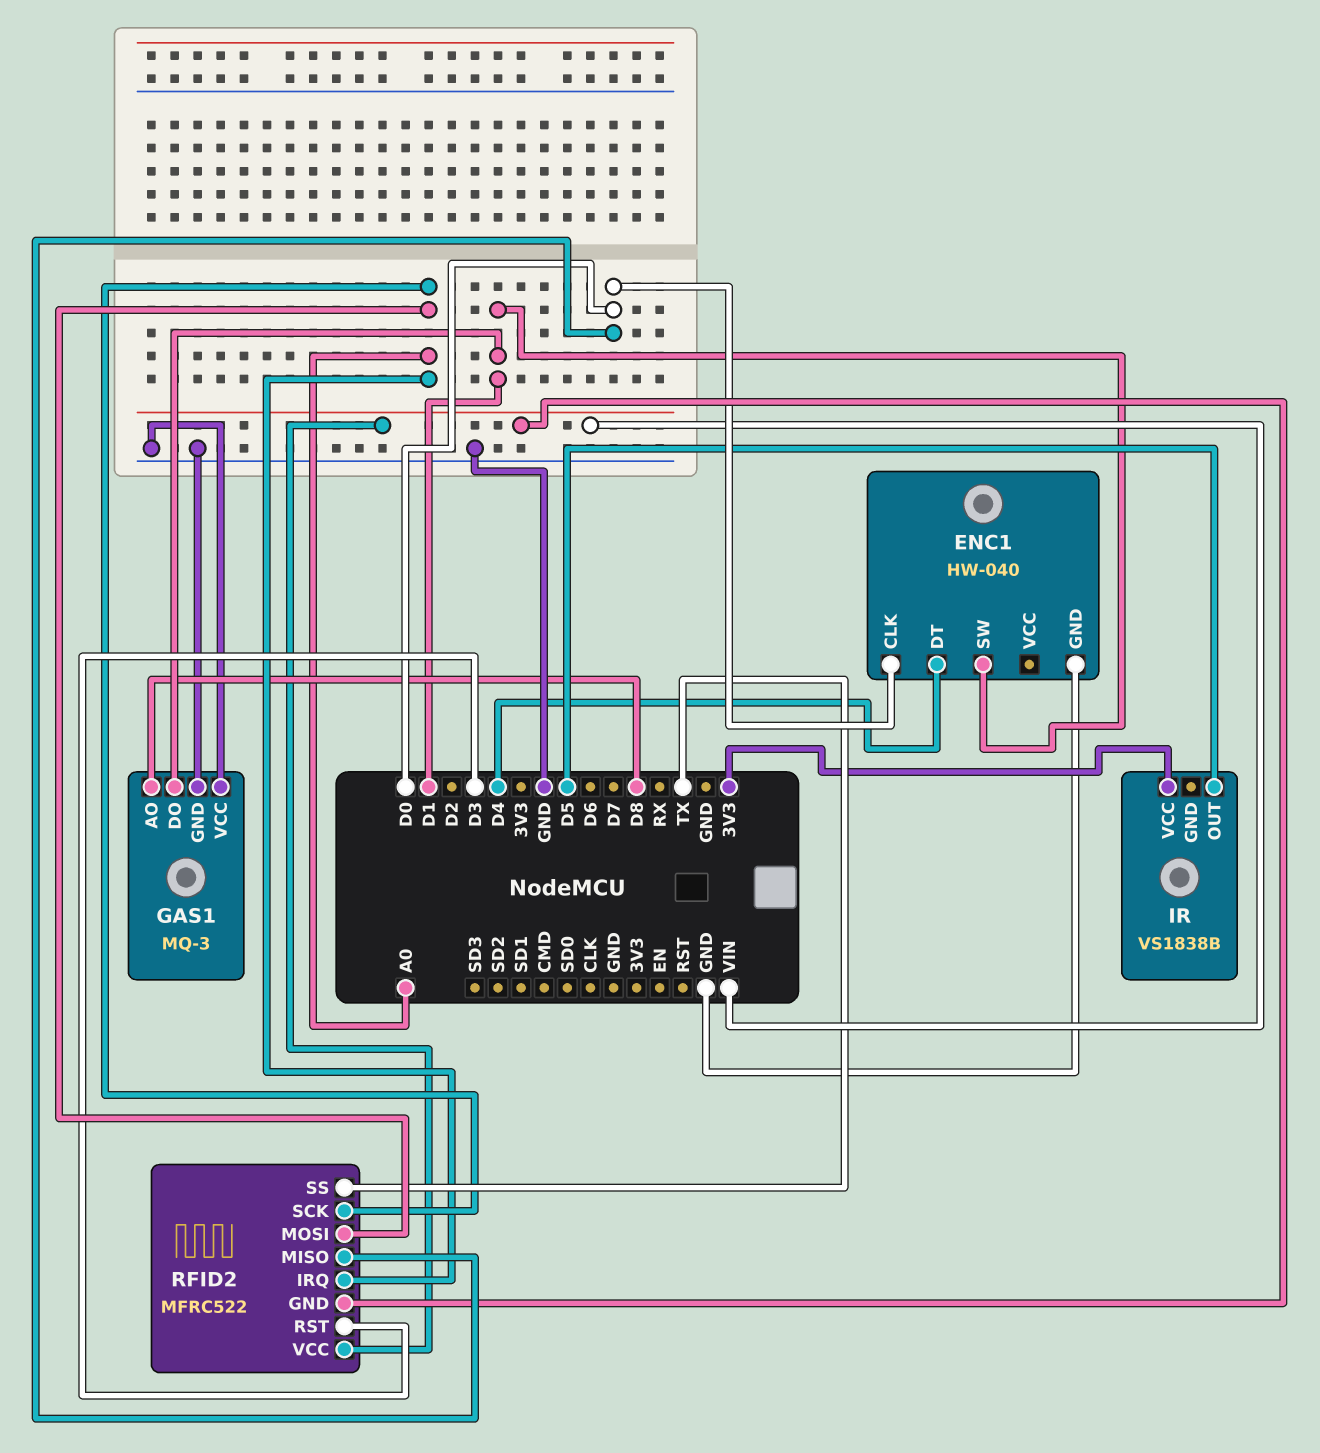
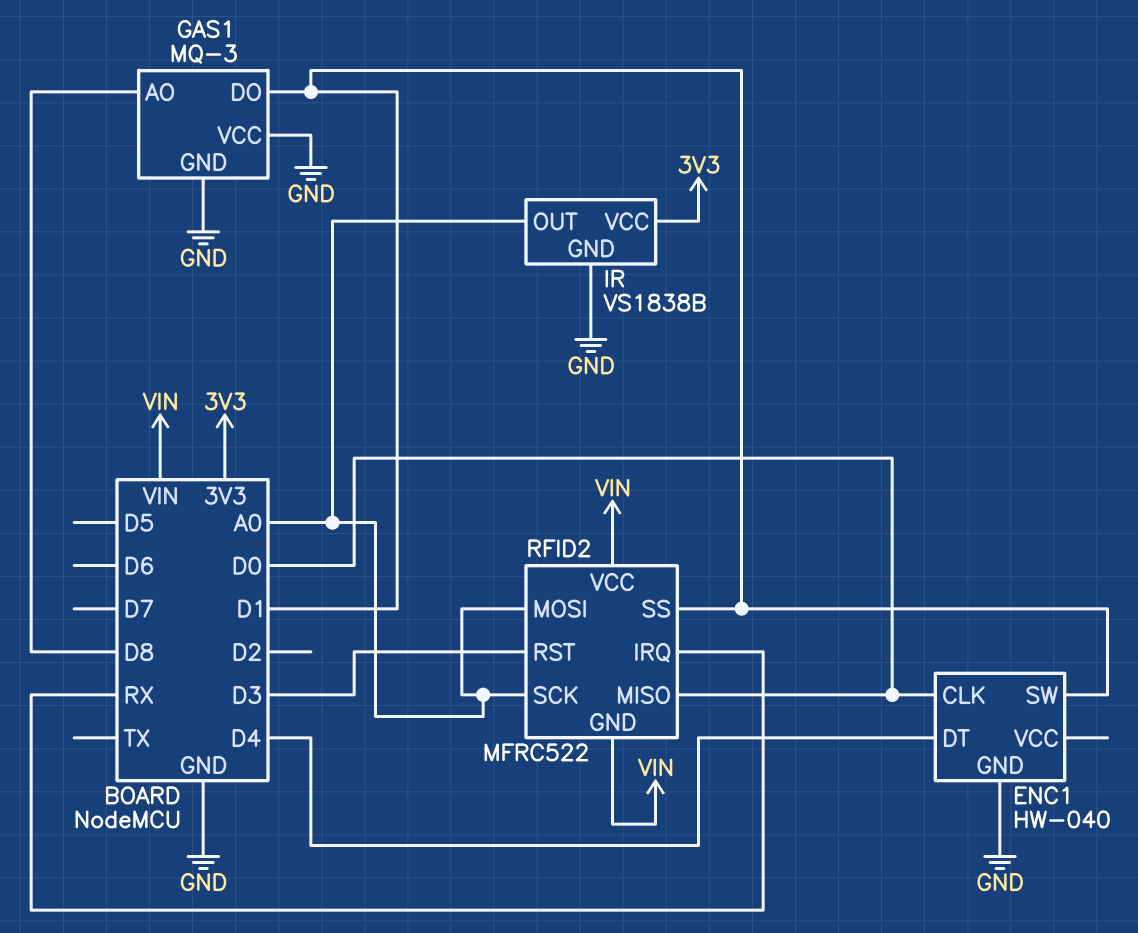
IR pin GND: none -> GND
IR pin OUT: D5 -> A0
RFID2 pin IRQ: A0 -> RX
RFID2 pin SS: TX -> D1

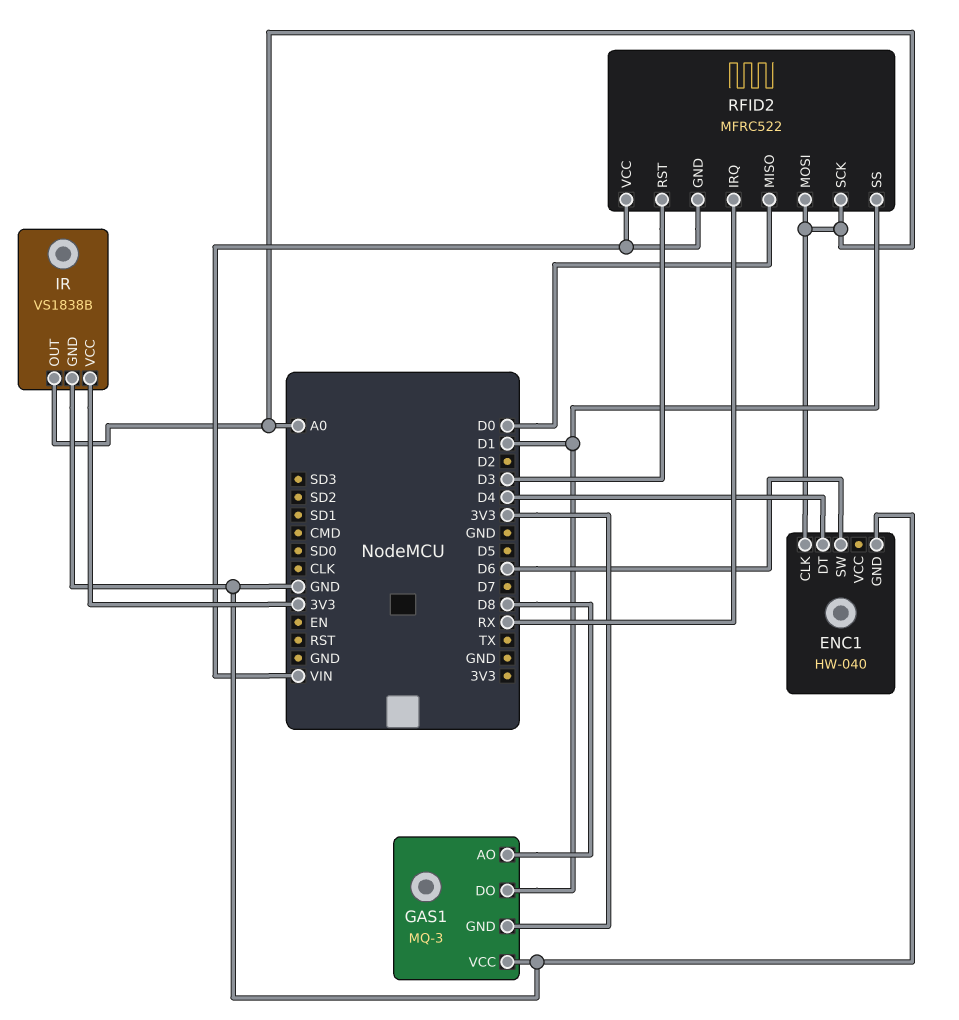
ENC1 pin CLK: D0 -> A0
ENC1 pin SW: D1 -> D6
GAS1 pin GND: GND -> 3V3

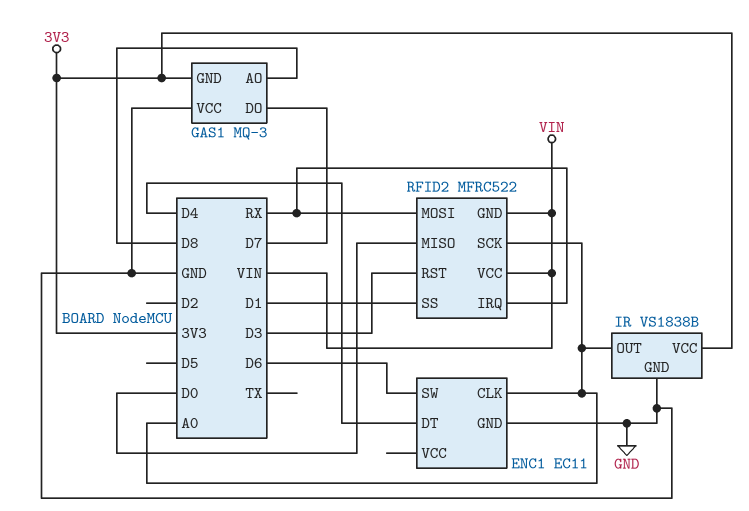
ENC1: HW-040 -> EC11
GAS1 pin DO: D1 -> D7
RFID2 pin MOSI: A0 -> RX

